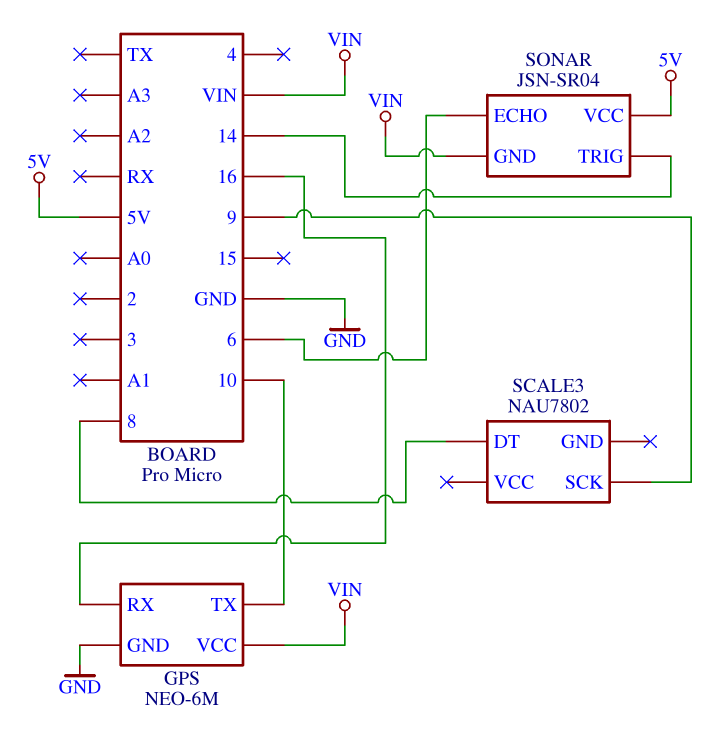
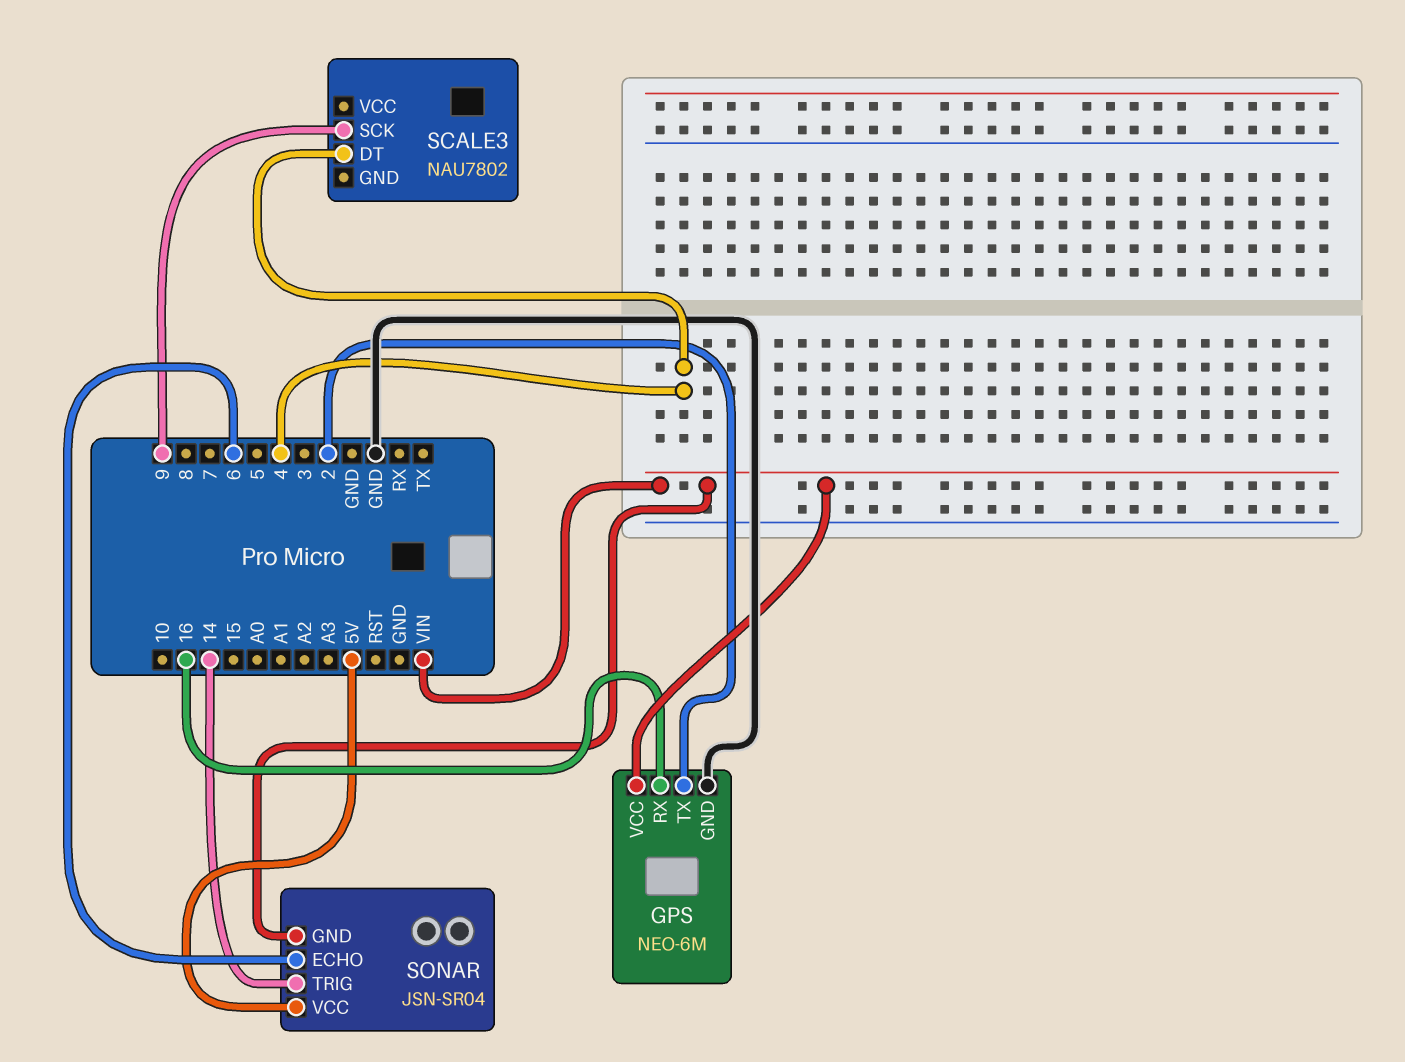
GPS pin TX: 10 -> 2
SCALE3 pin DT: 8 -> 4

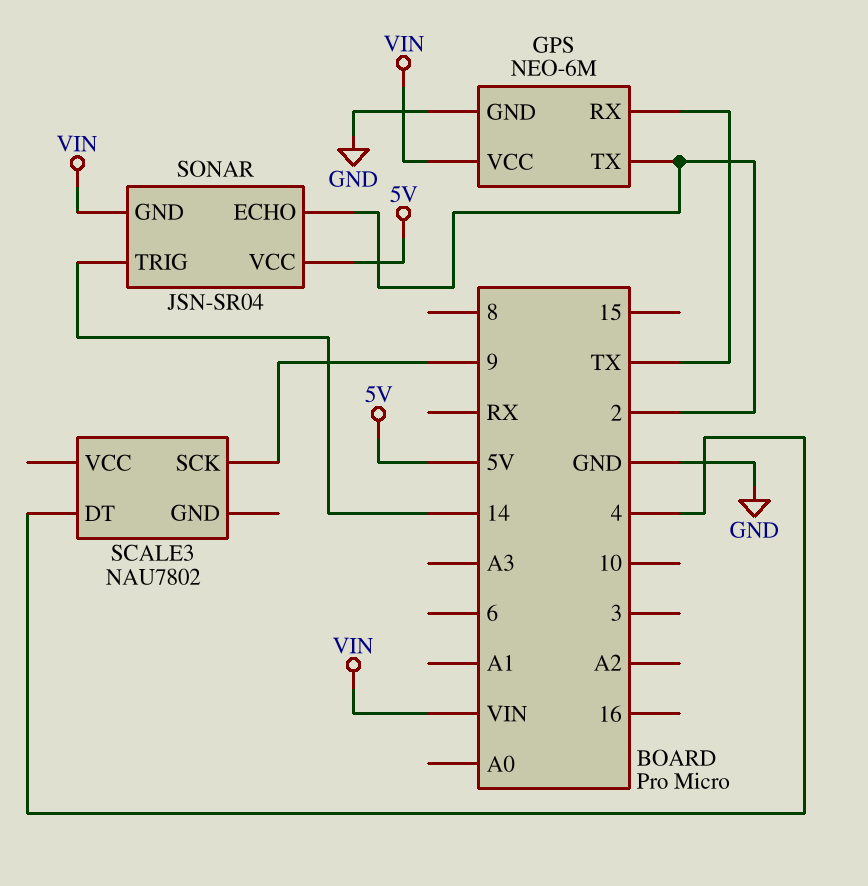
GPS pin RX: 16 -> TX
SONAR pin ECHO: 6 -> 2

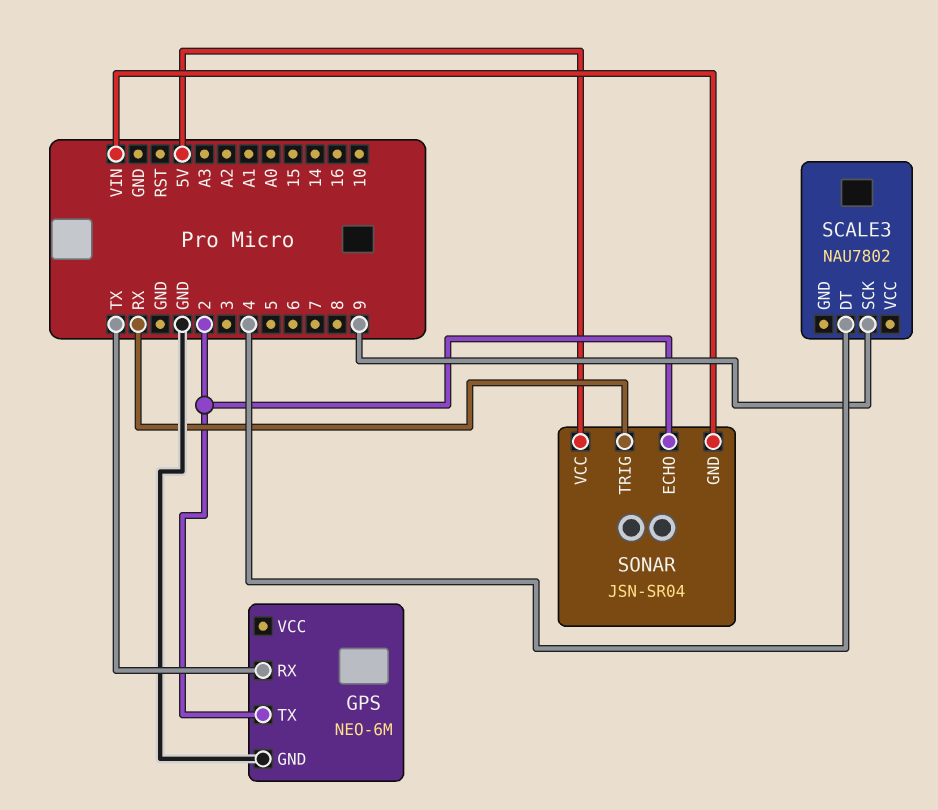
GPS pin VCC: VIN -> none
SONAR pin TRIG: 14 -> RX

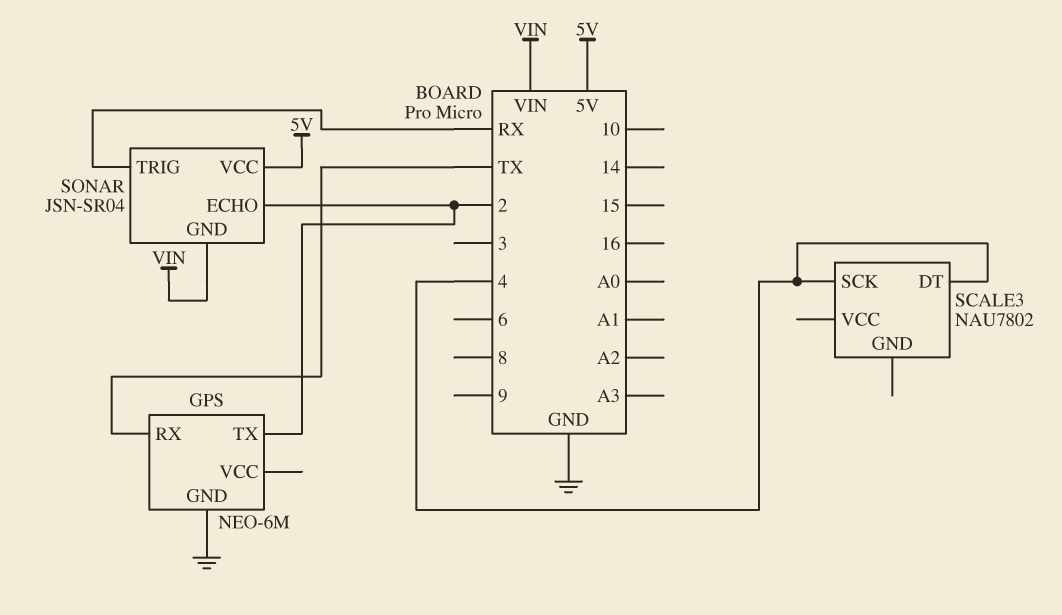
SCALE3 pin SCK: 9 -> 4

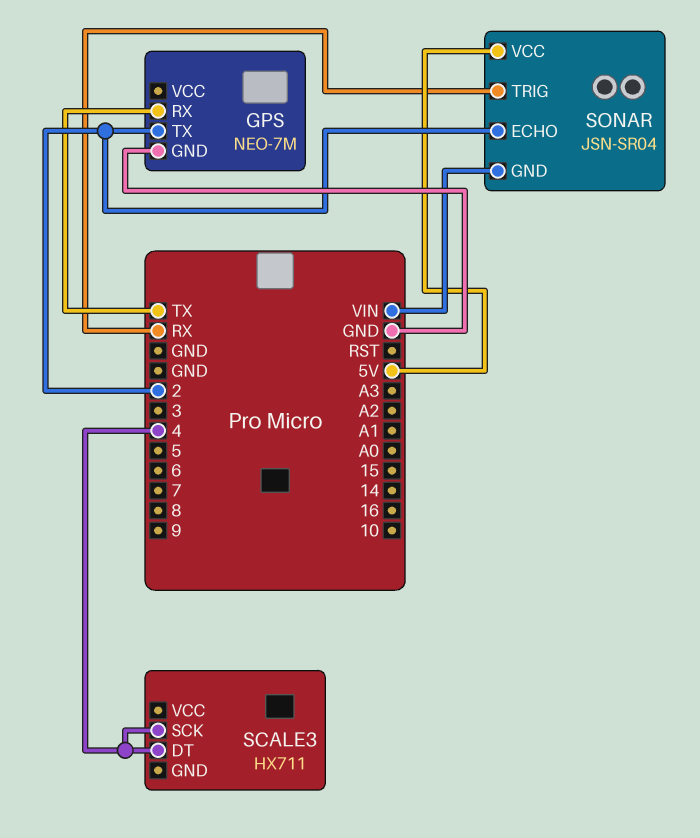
GPS: NEO-6M -> NEO-7M
SCALE3: NAU7802 -> HX711

